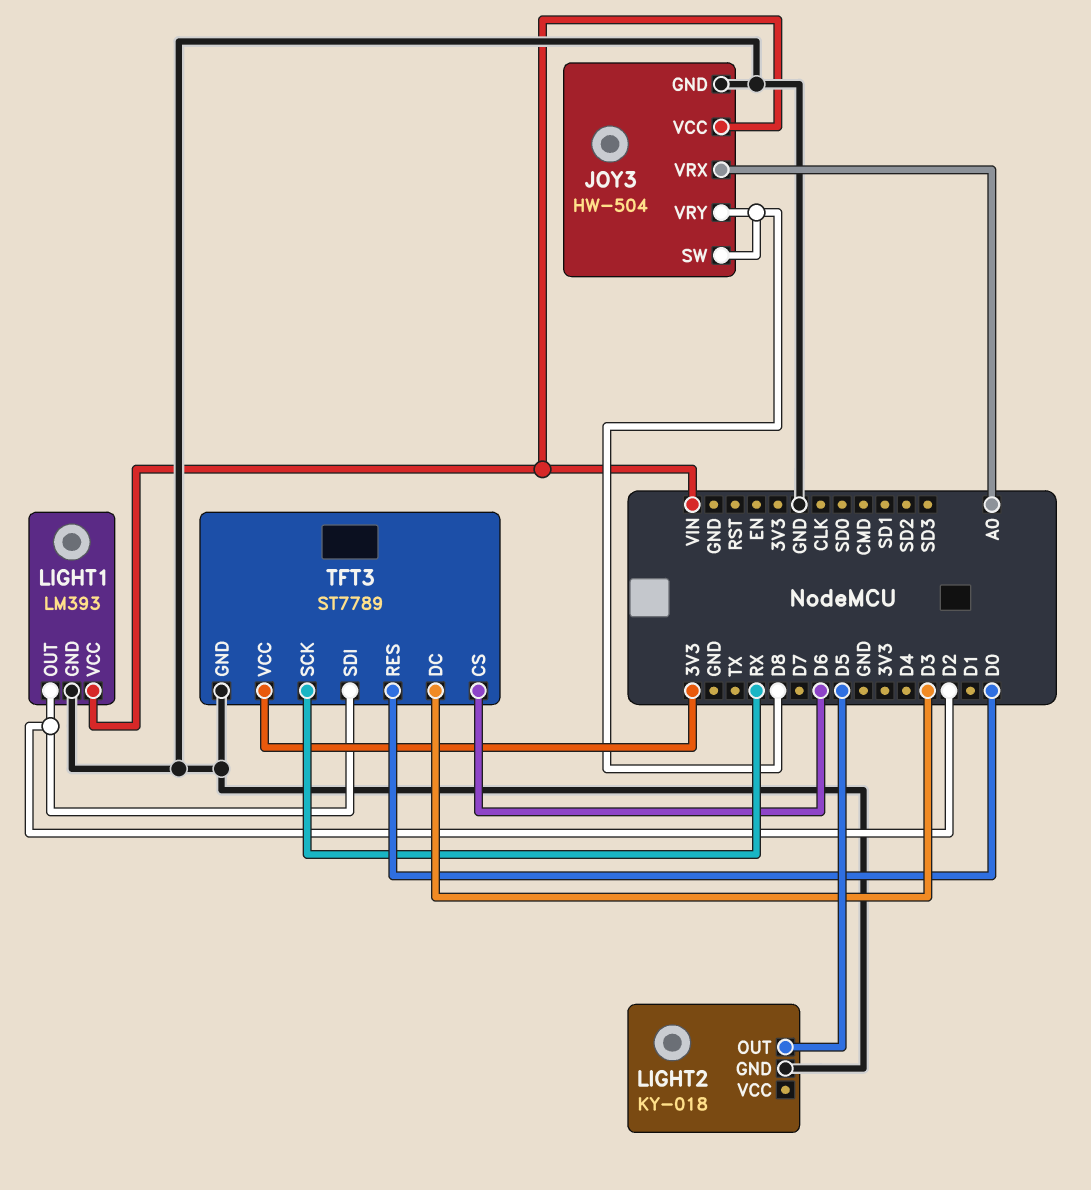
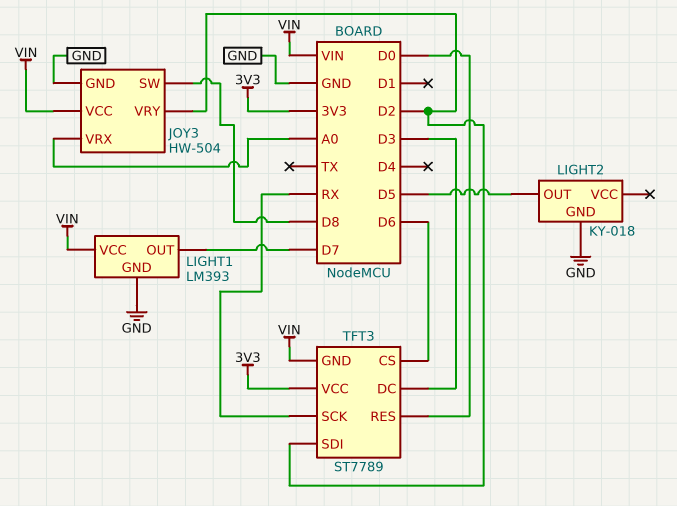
JOY3 pin VRY: D8 -> D2
LIGHT1 pin OUT: D2 -> D7
TFT3 pin GND: GND -> VIN

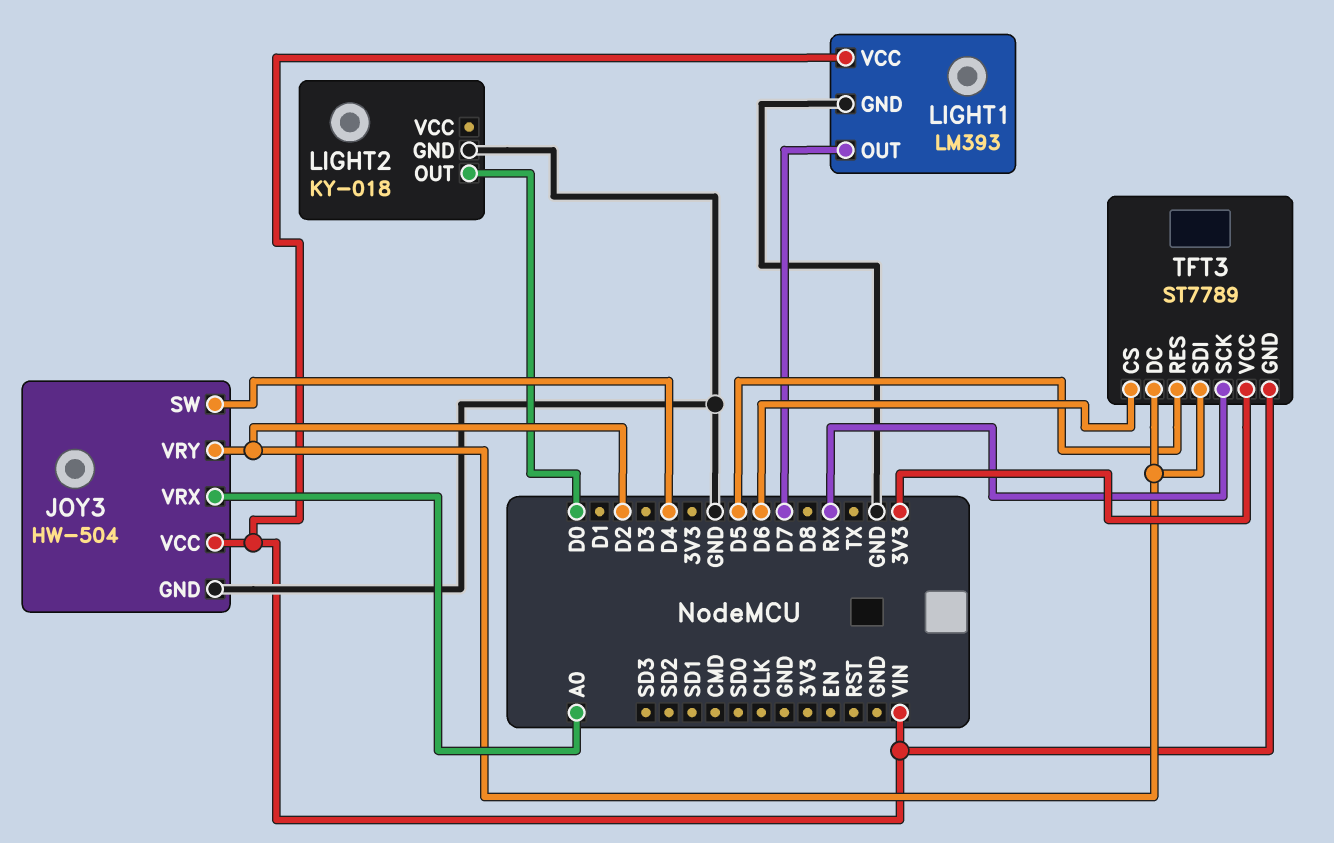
JOY3 pin SW: D8 -> D4
LIGHT2 pin OUT: D5 -> D0
TFT3 pin DC: D3 -> D2
TFT3 pin RES: D0 -> D5

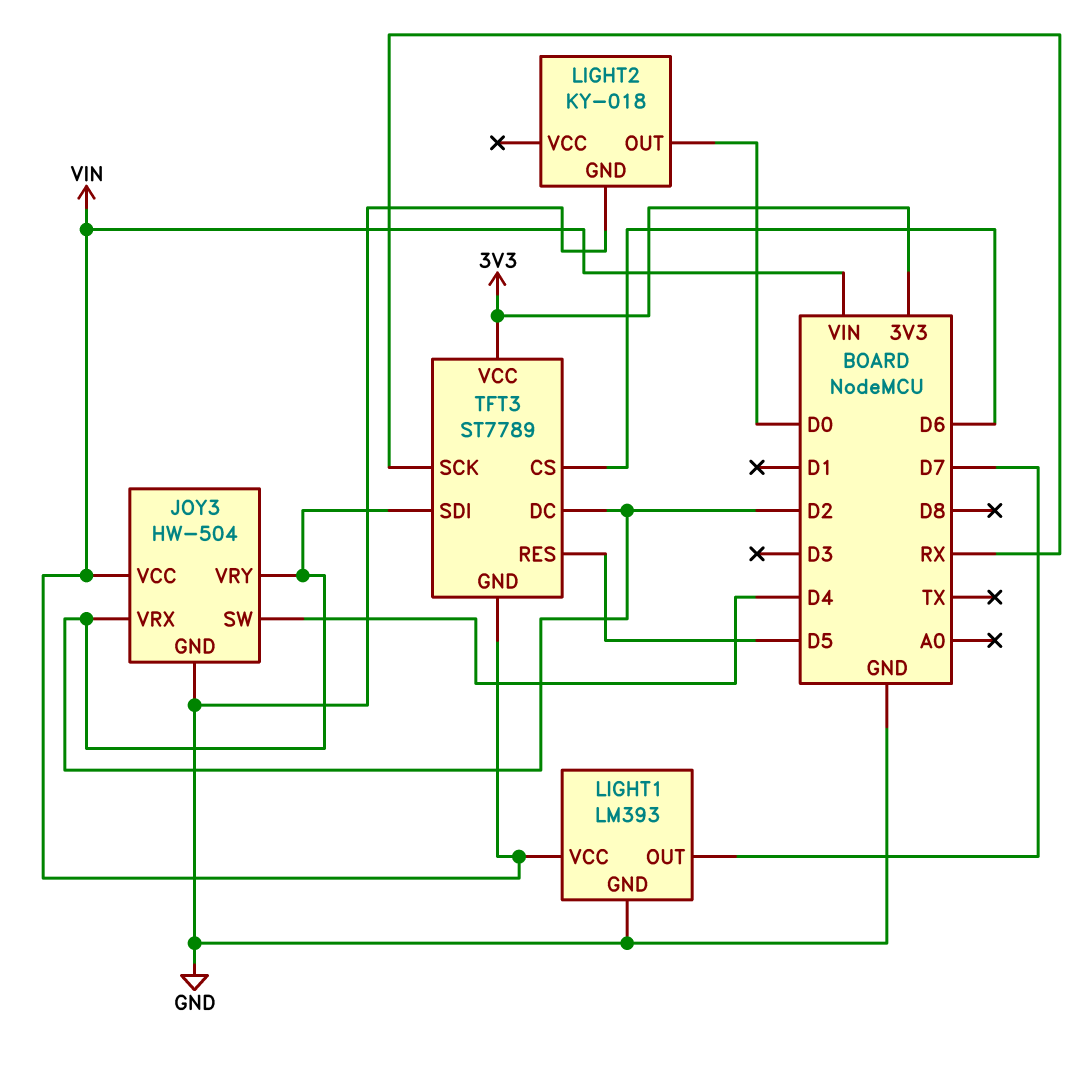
JOY3 pin VRX: A0 -> D2

